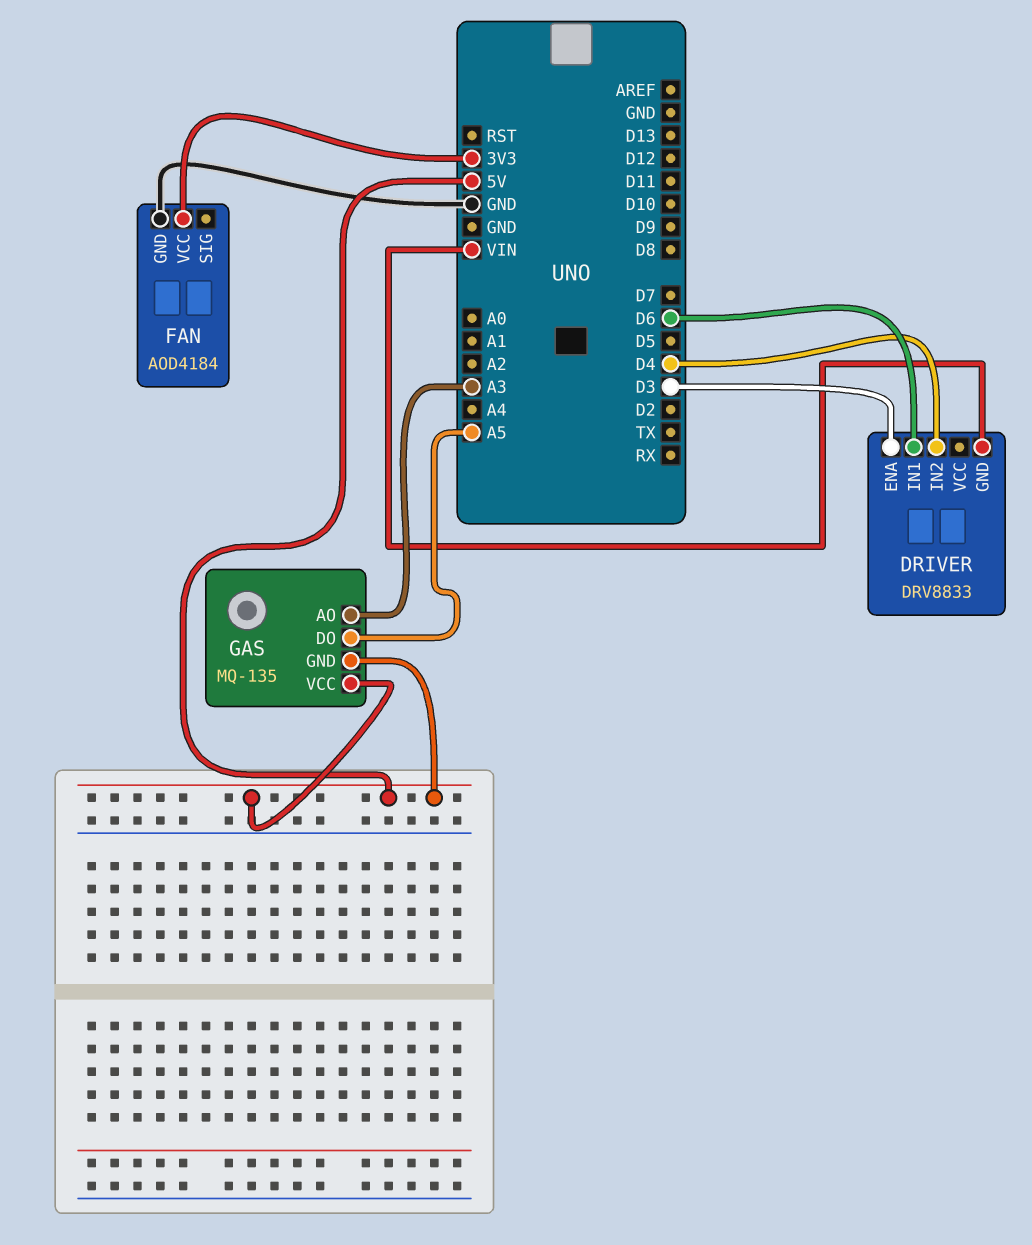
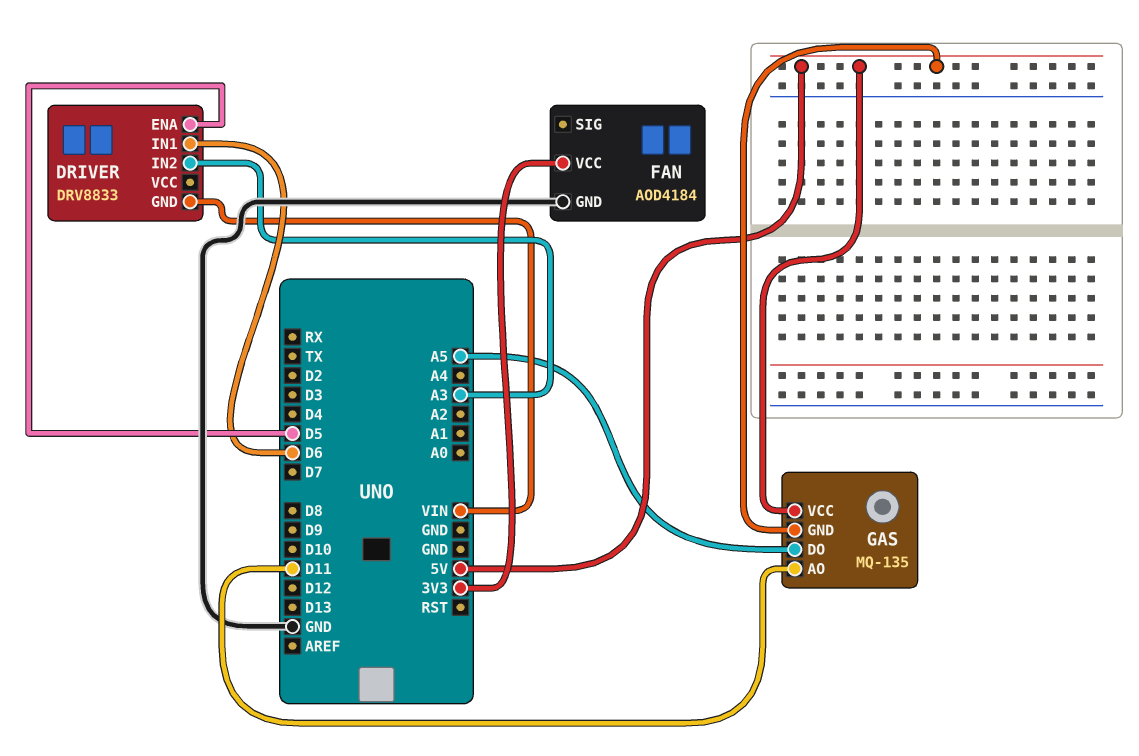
DRIVER pin ENA: D3 -> D5
DRIVER pin IN2: D4 -> A3
GAS pin AO: A3 -> D11

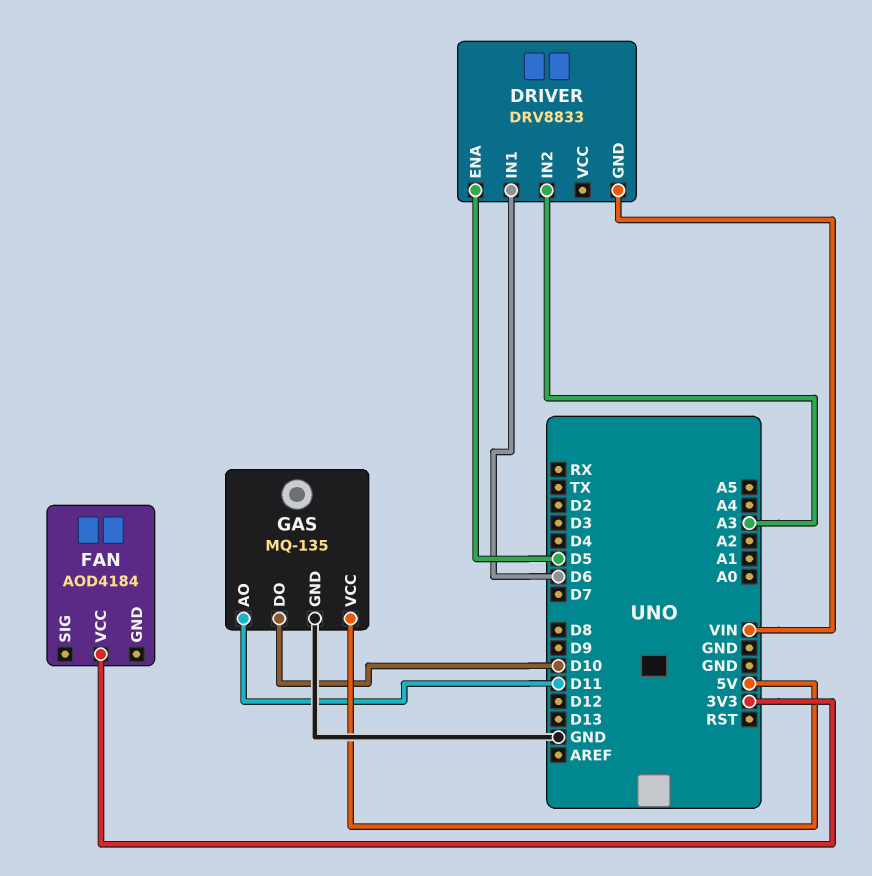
FAN pin GND: GND -> none
GAS pin DO: A5 -> D10
GAS pin GND: 5V -> GND

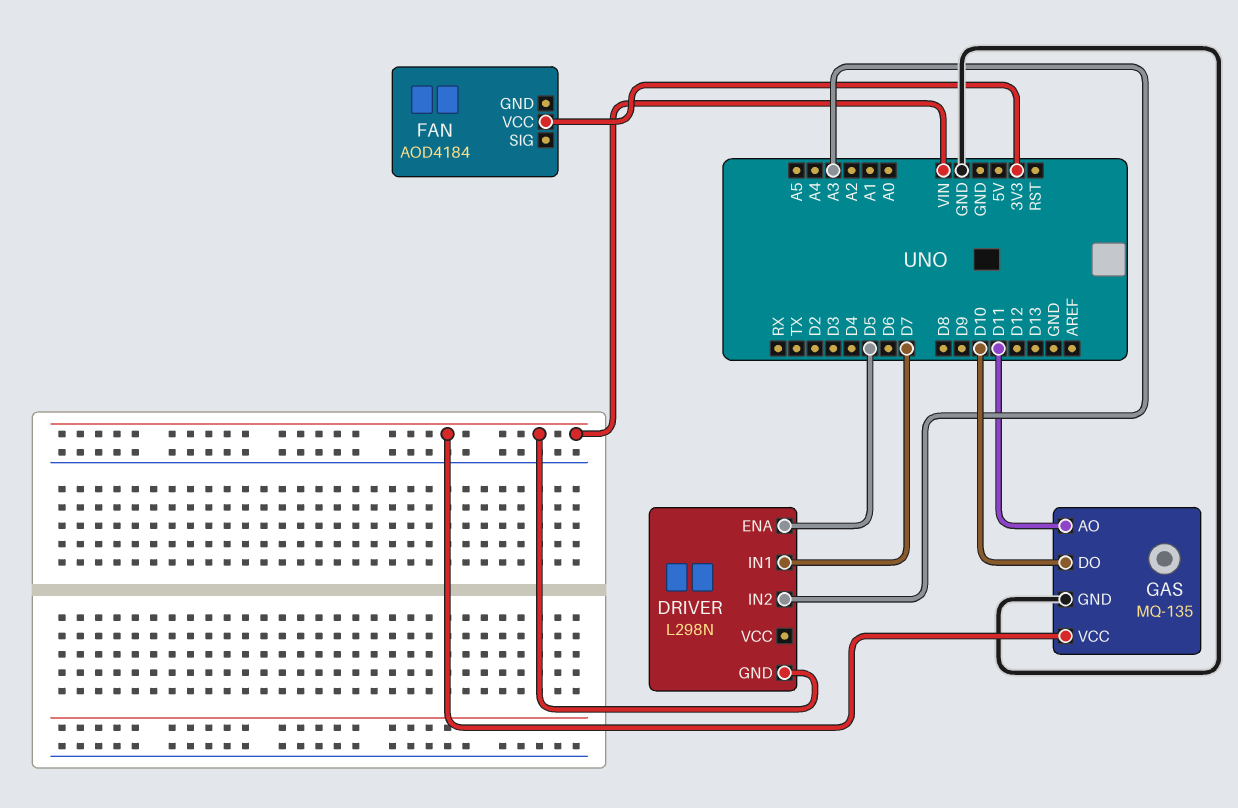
DRIVER: DRV8833 -> L298N
DRIVER pin IN1: D6 -> D7
GAS pin VCC: 5V -> VIN

